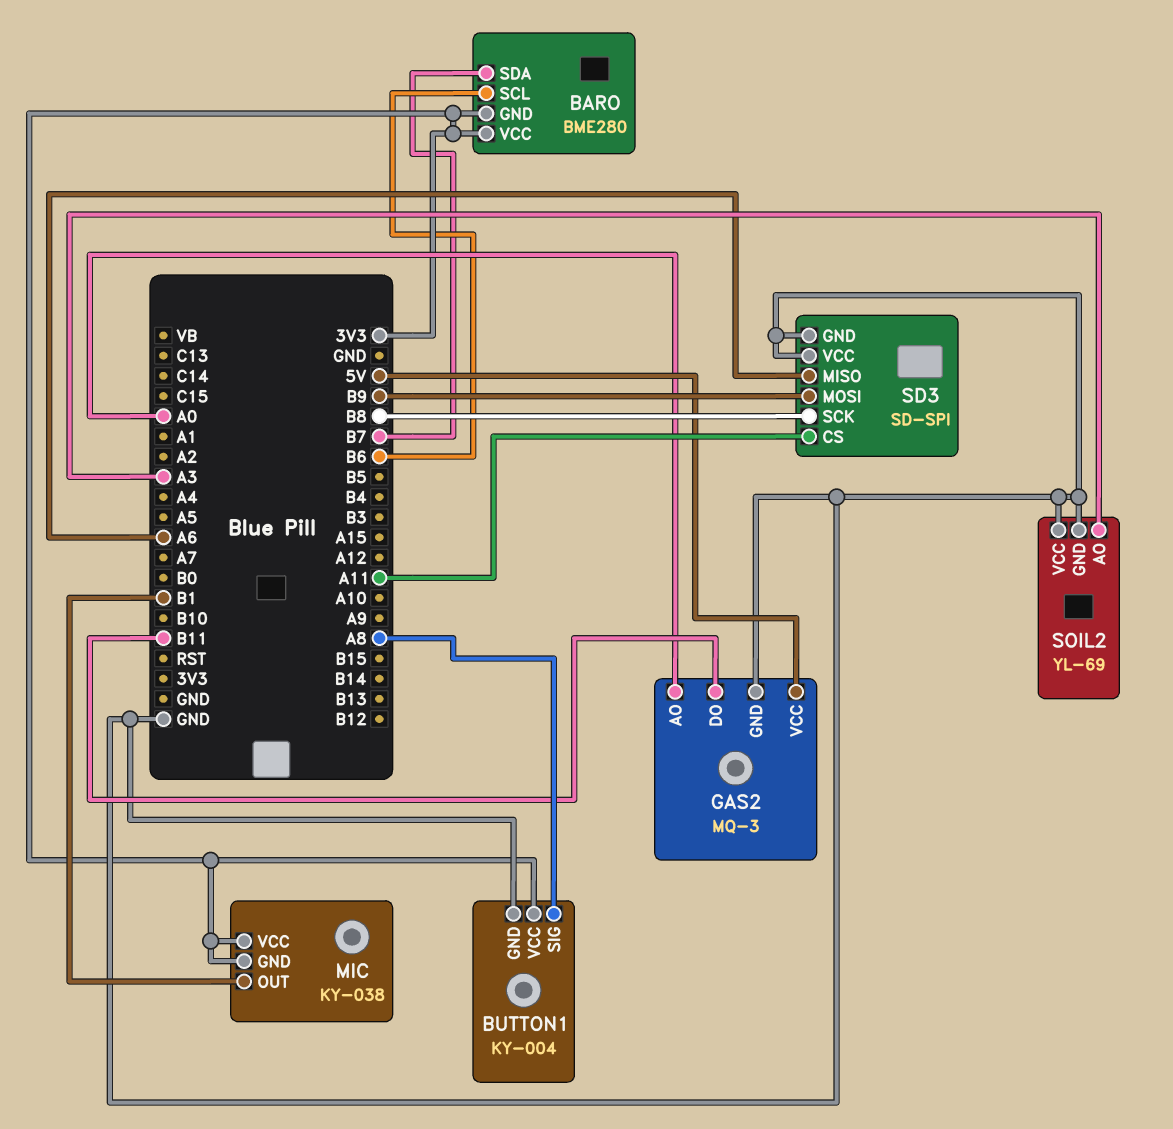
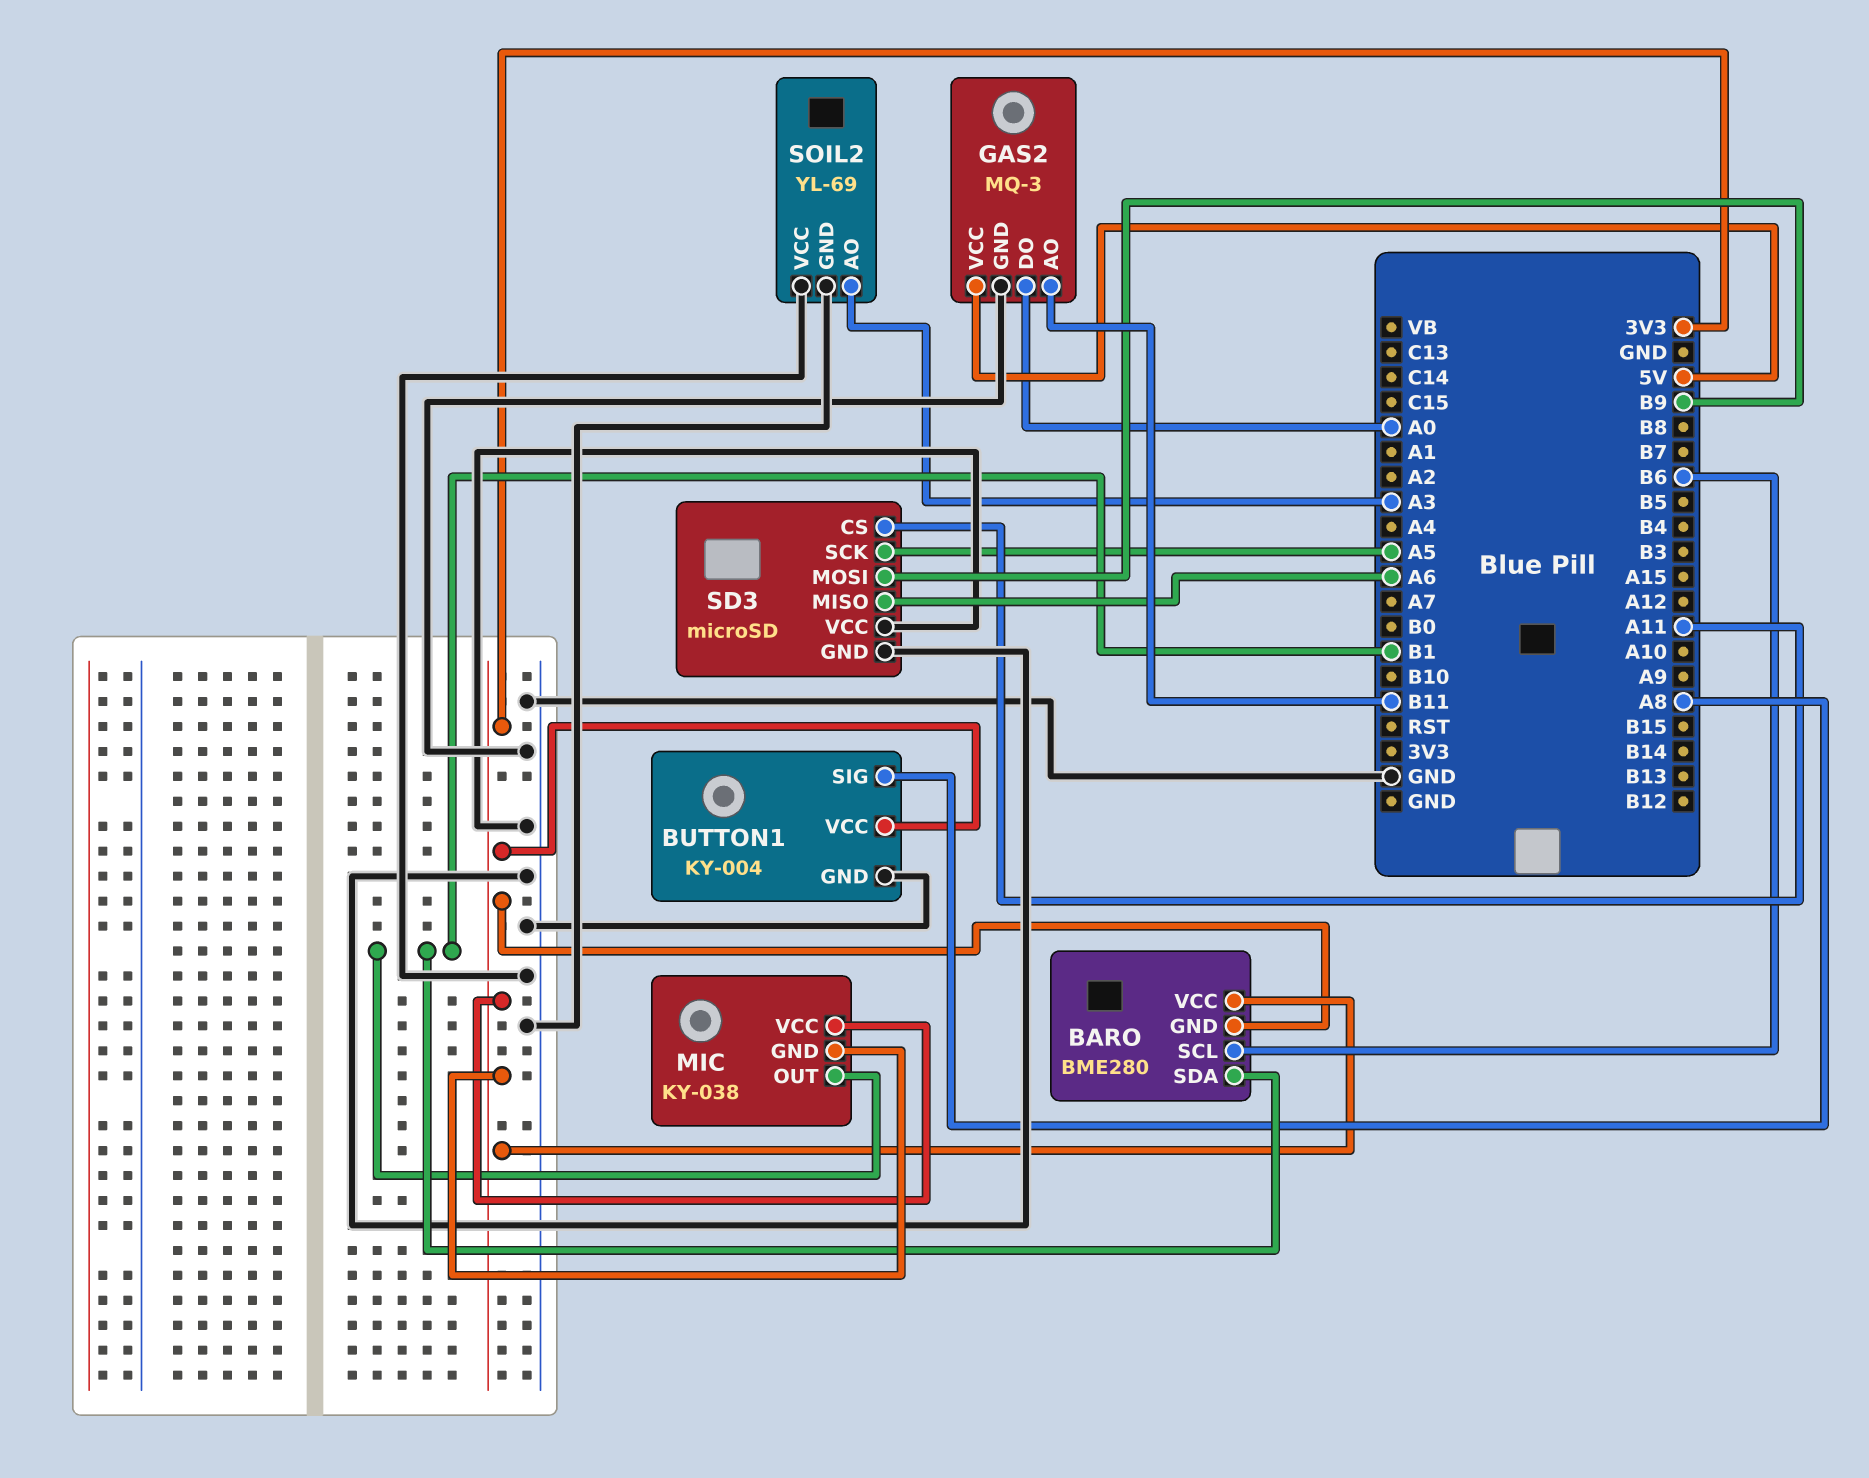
BARO pin SDA: B7 -> B1
GAS2 pin AO: A0 -> B11
GAS2 pin DO: B11 -> A0
SD3: SD-SPI -> microSD
SD3 pin SCK: B8 -> A5

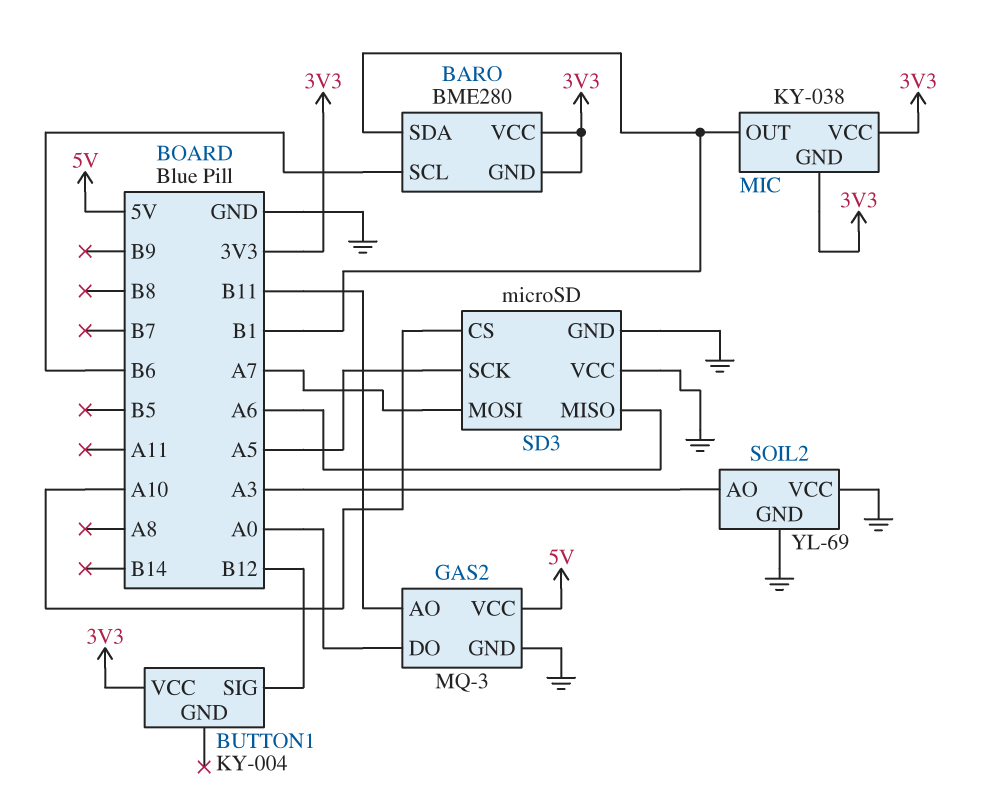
BUTTON1 pin GND: GND -> none
BUTTON1 pin SIG: A8 -> B12
SD3 pin CS: A11 -> A10
SD3 pin MOSI: B9 -> A7

